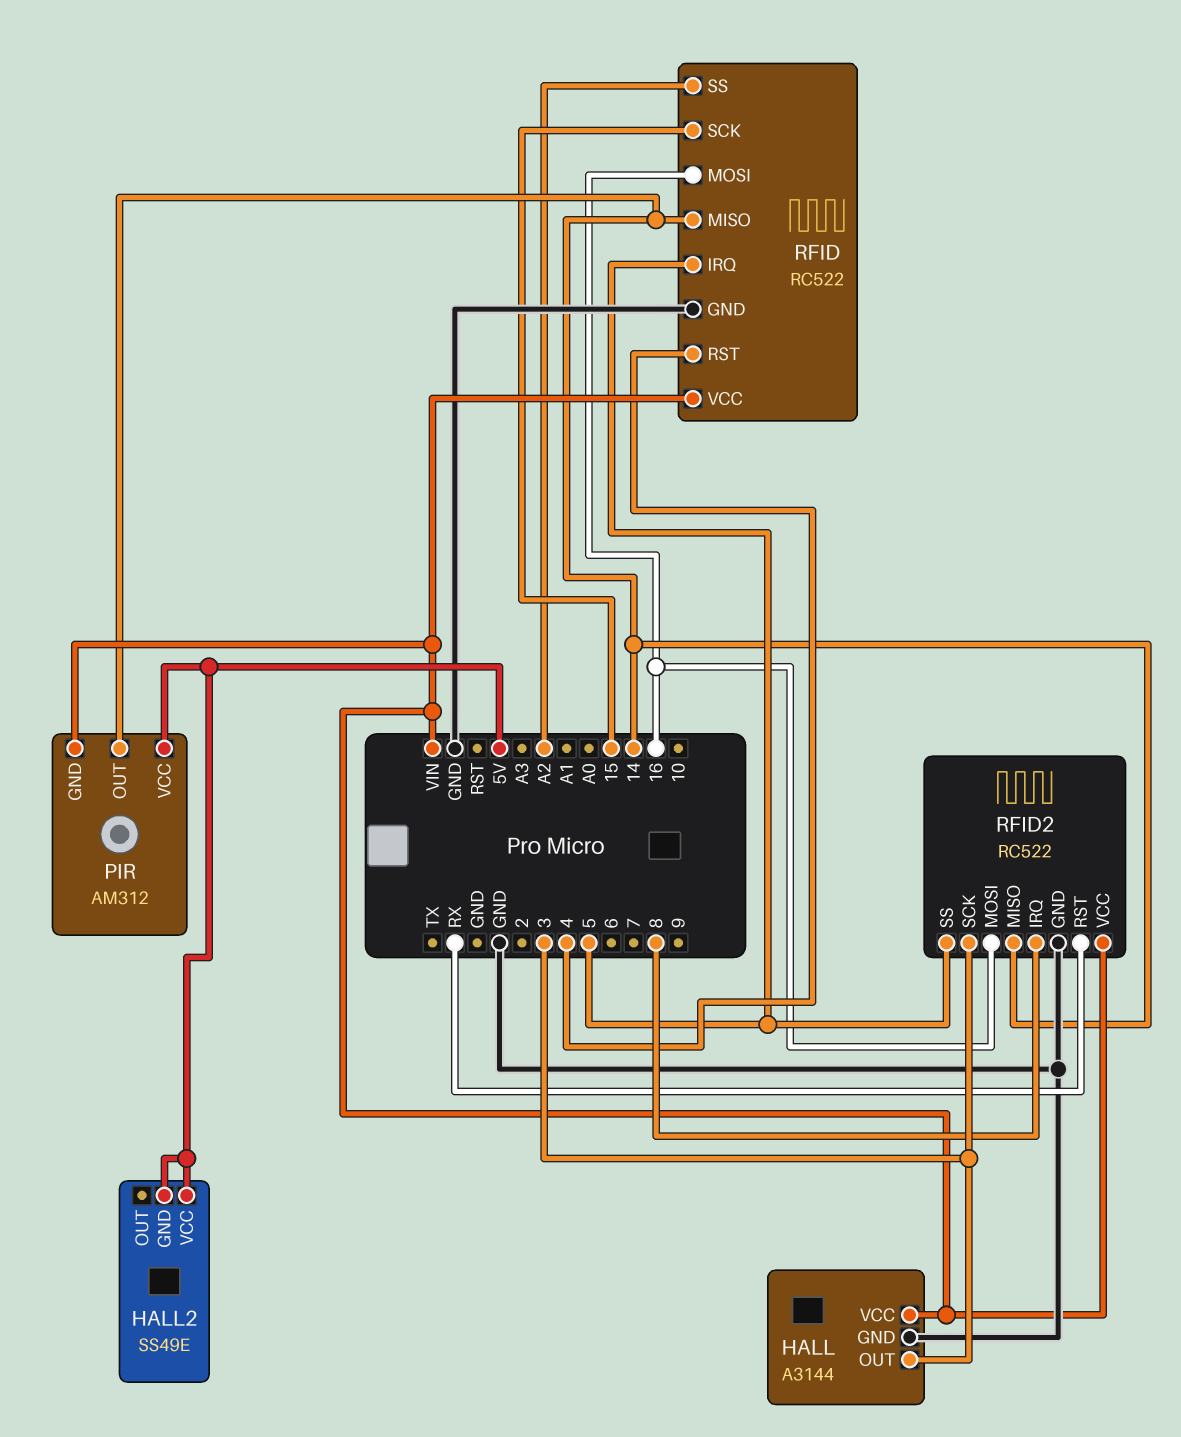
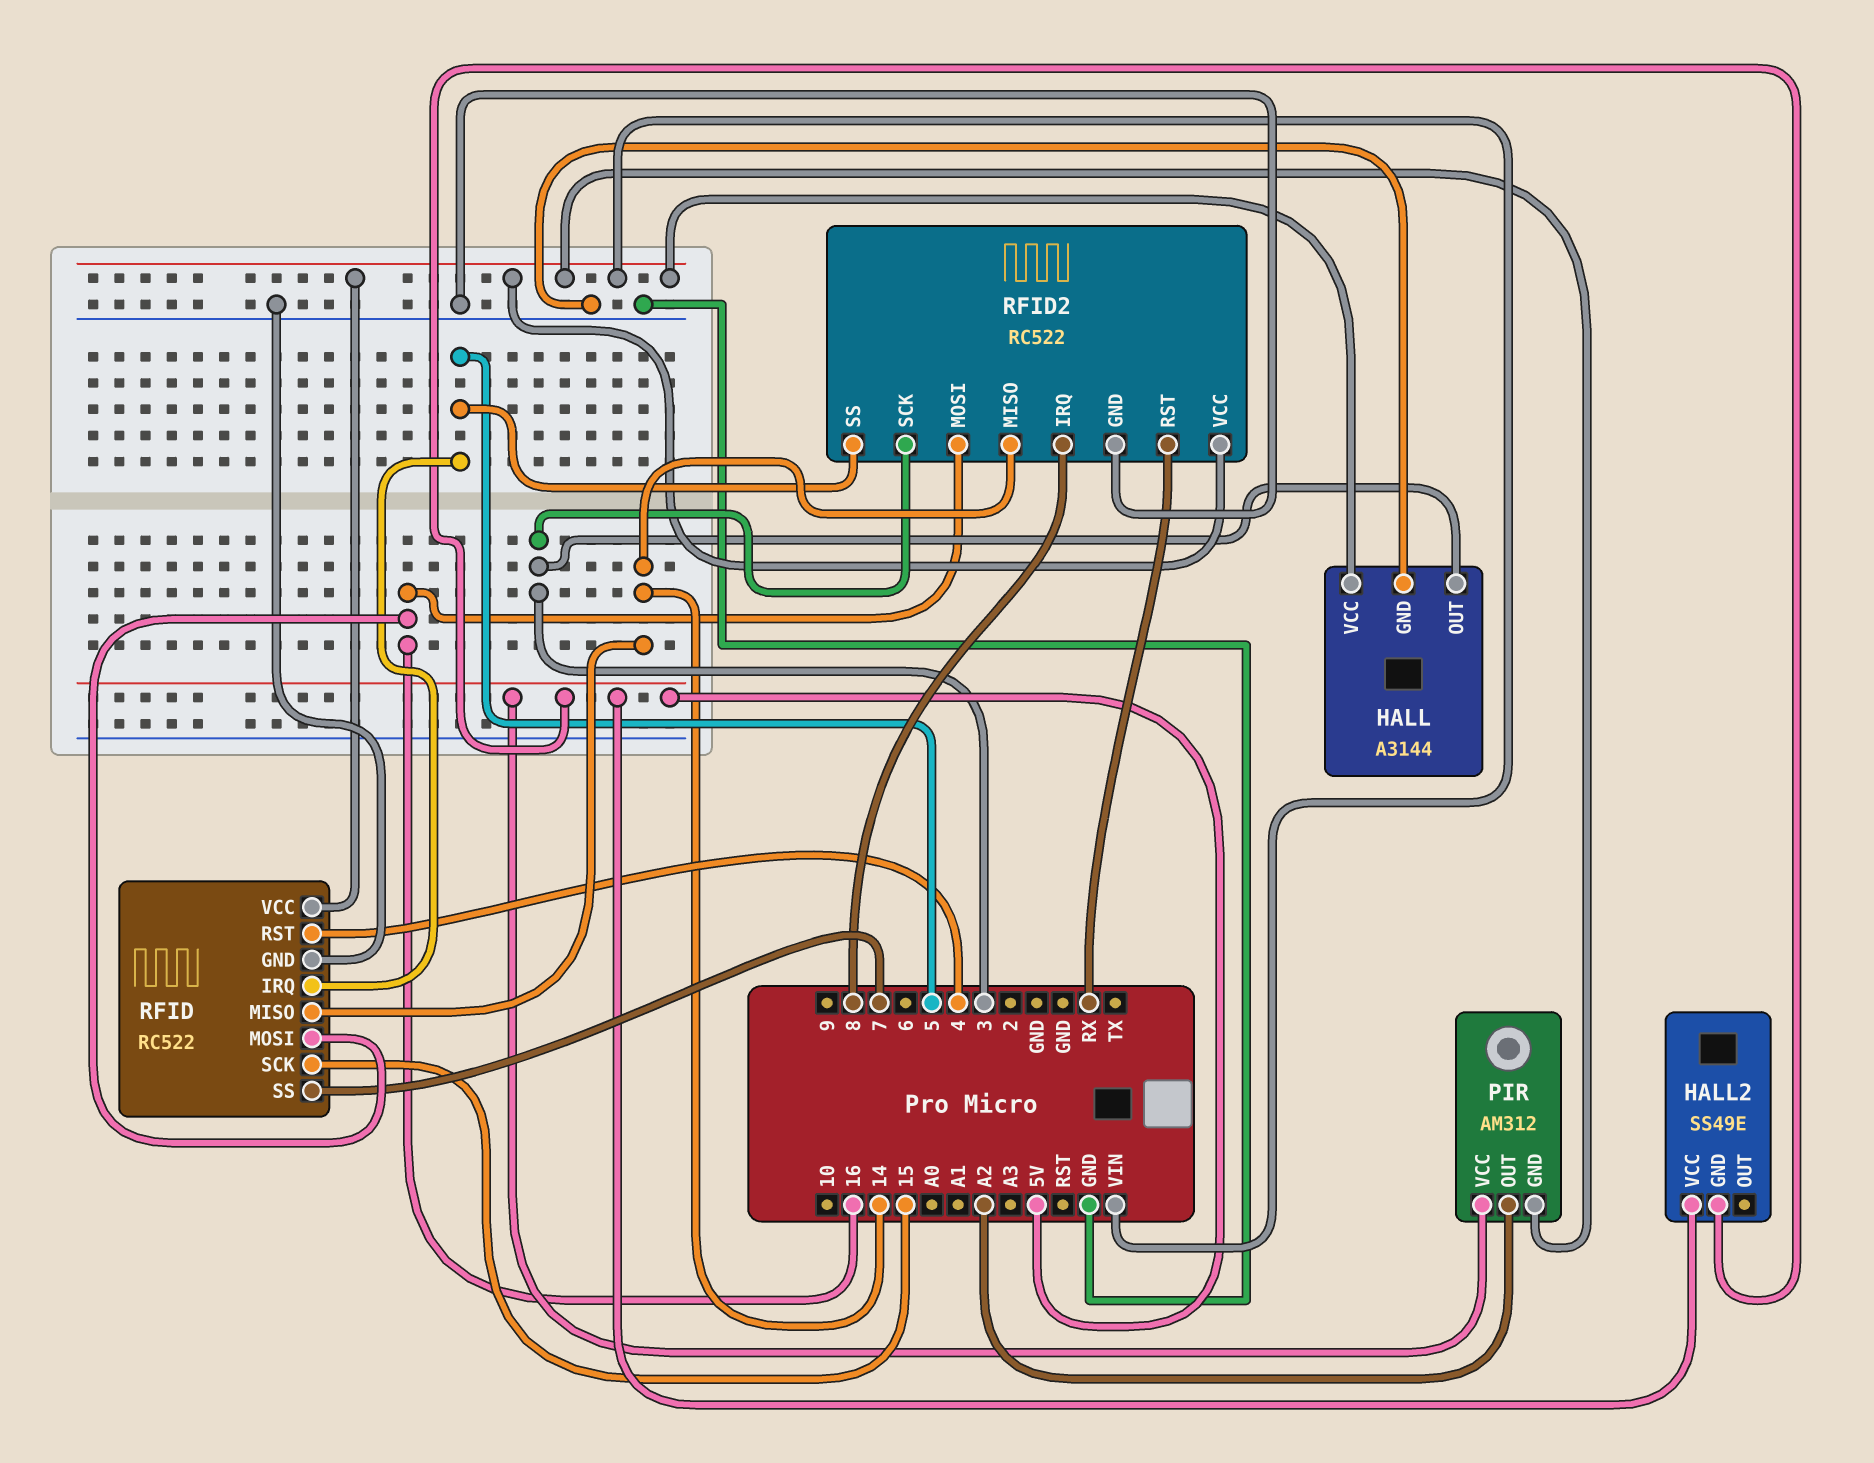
PIR pin OUT: 14 -> A2
RFID pin SS: A2 -> 7

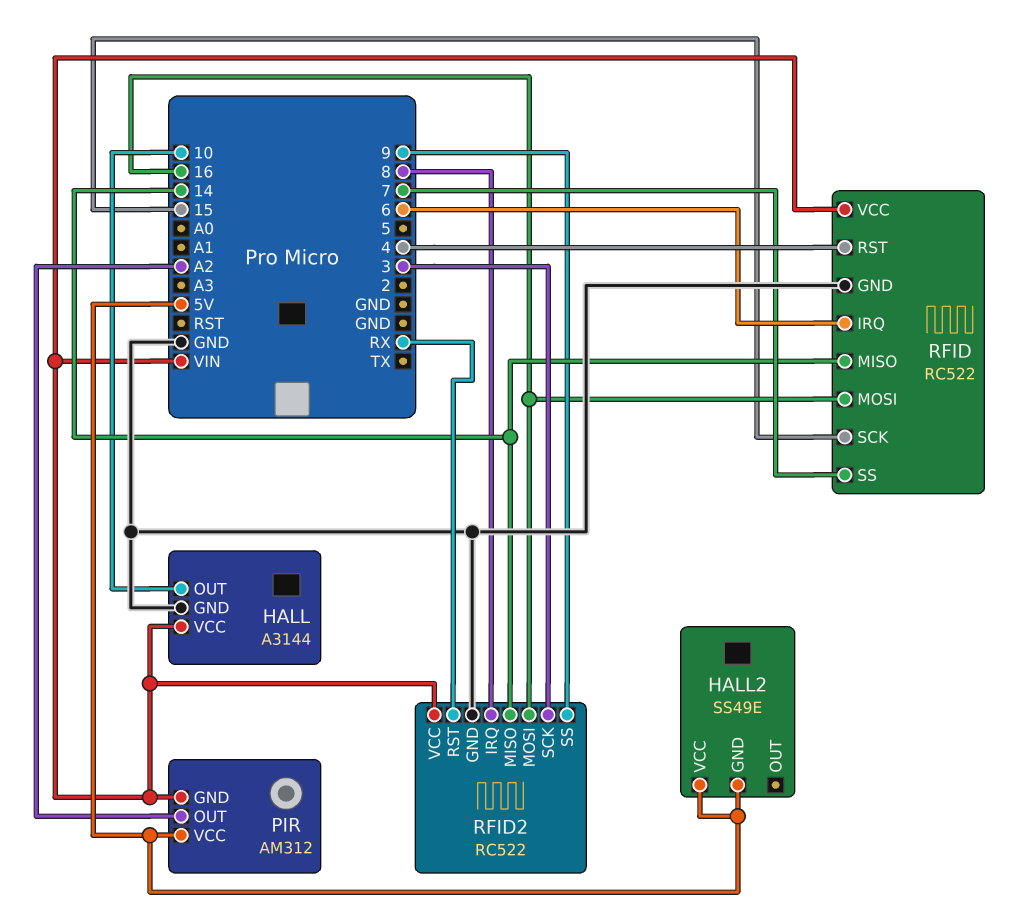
HALL pin OUT: 3 -> 10
RFID pin IRQ: 5 -> 6
RFID2 pin SS: 5 -> 9

